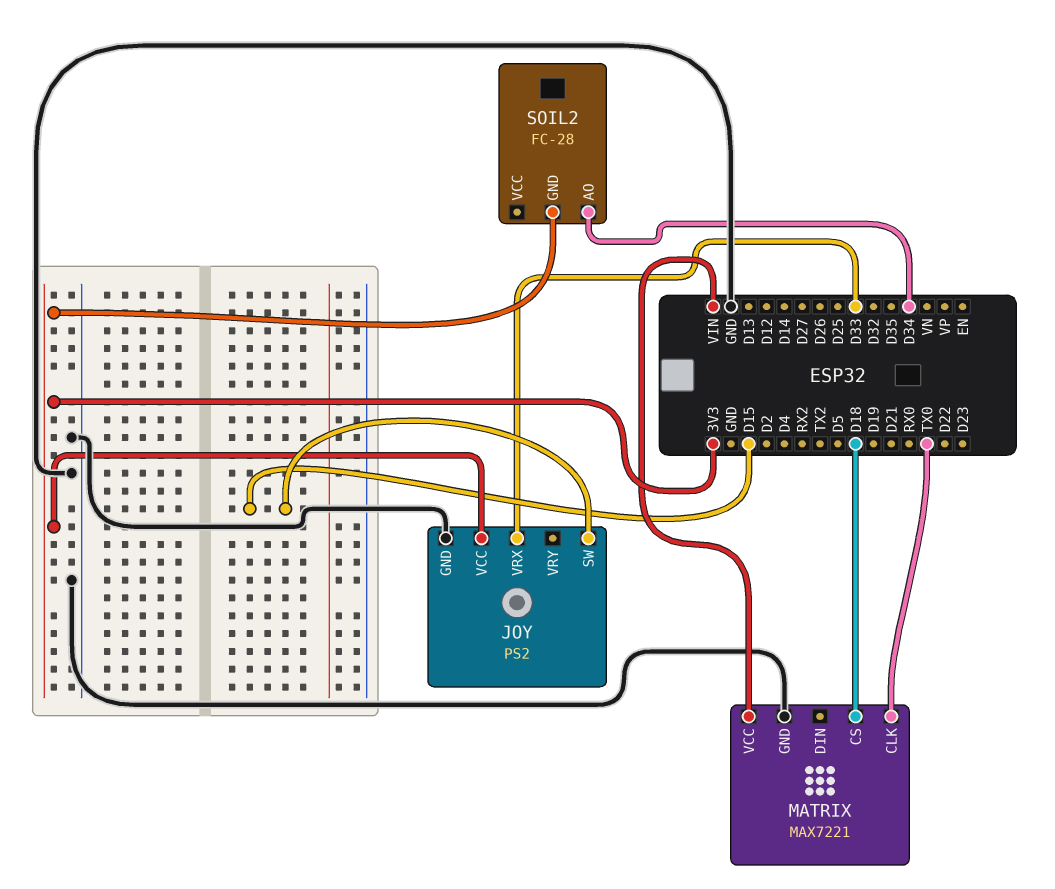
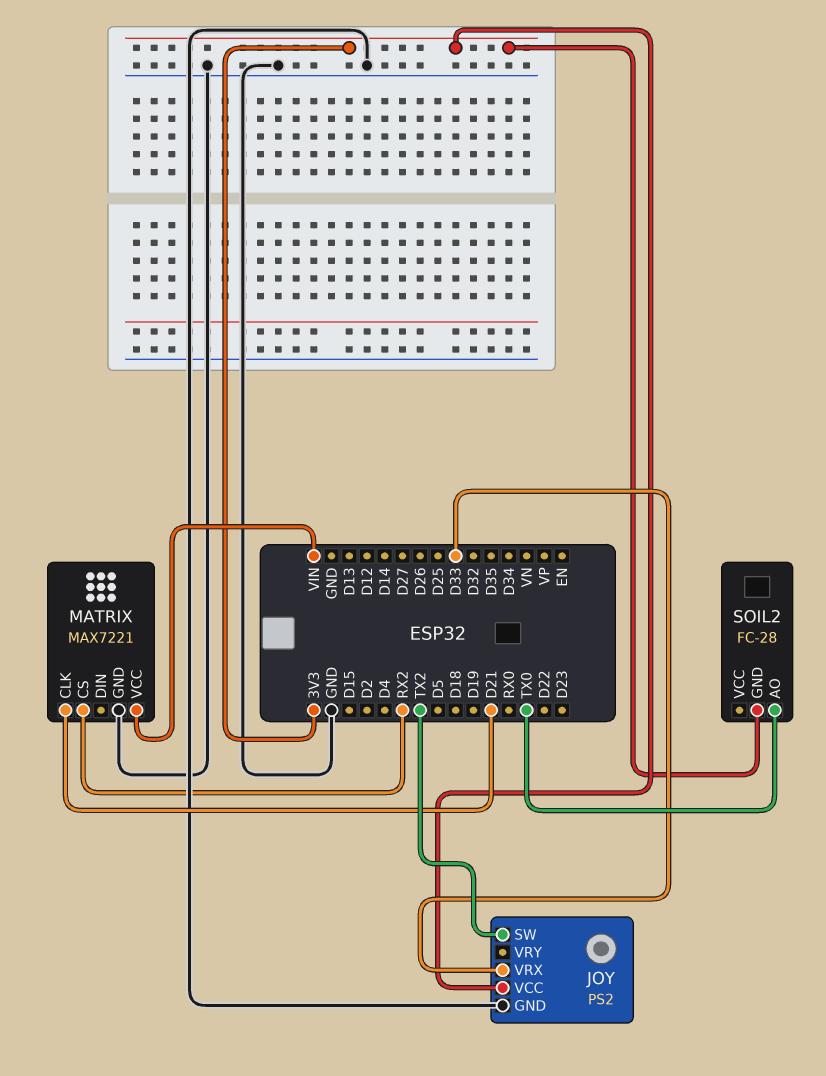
JOY pin SW: D15 -> TX2
MATRIX pin CLK: TX0 -> D21
MATRIX pin CS: D18 -> RX2
SOIL2 pin AO: D34 -> TX0

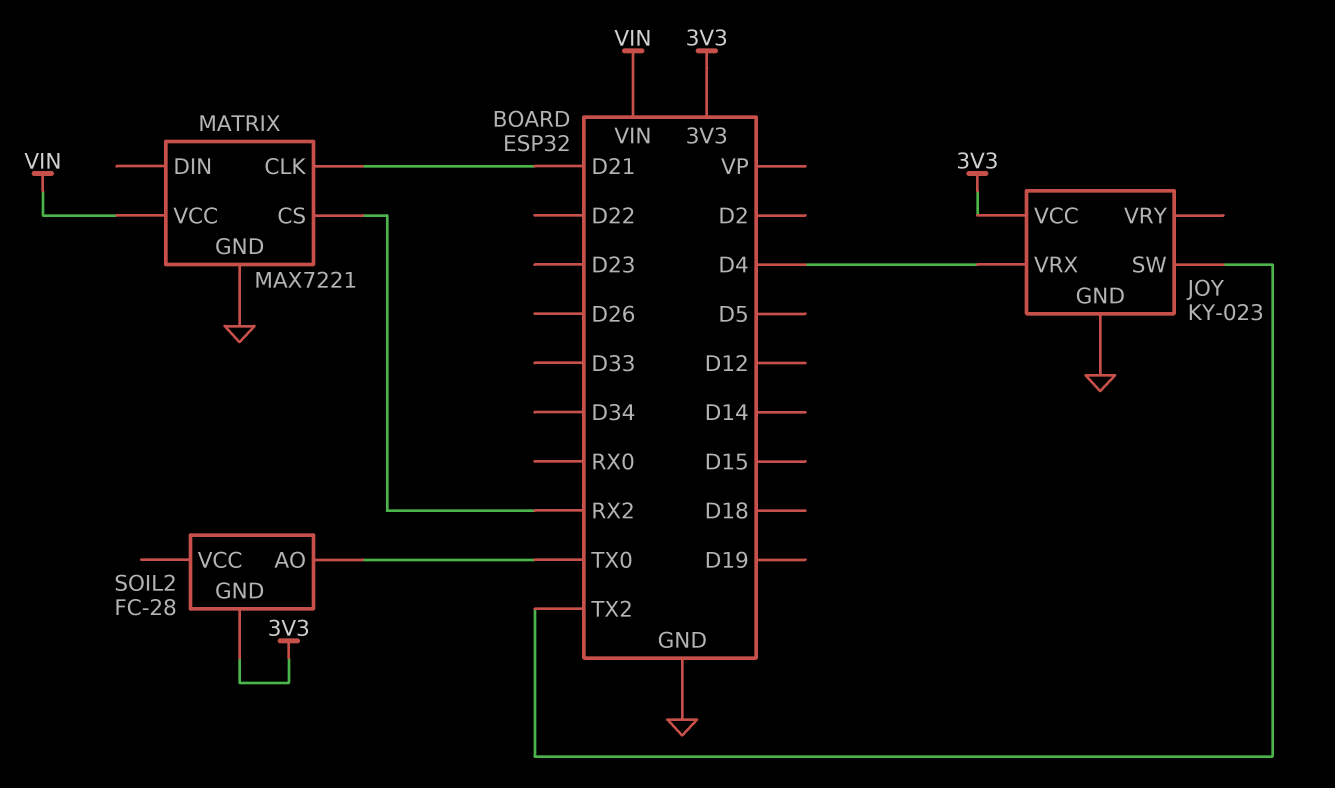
JOY: PS2 -> KY-023
JOY pin VRX: D33 -> D4

